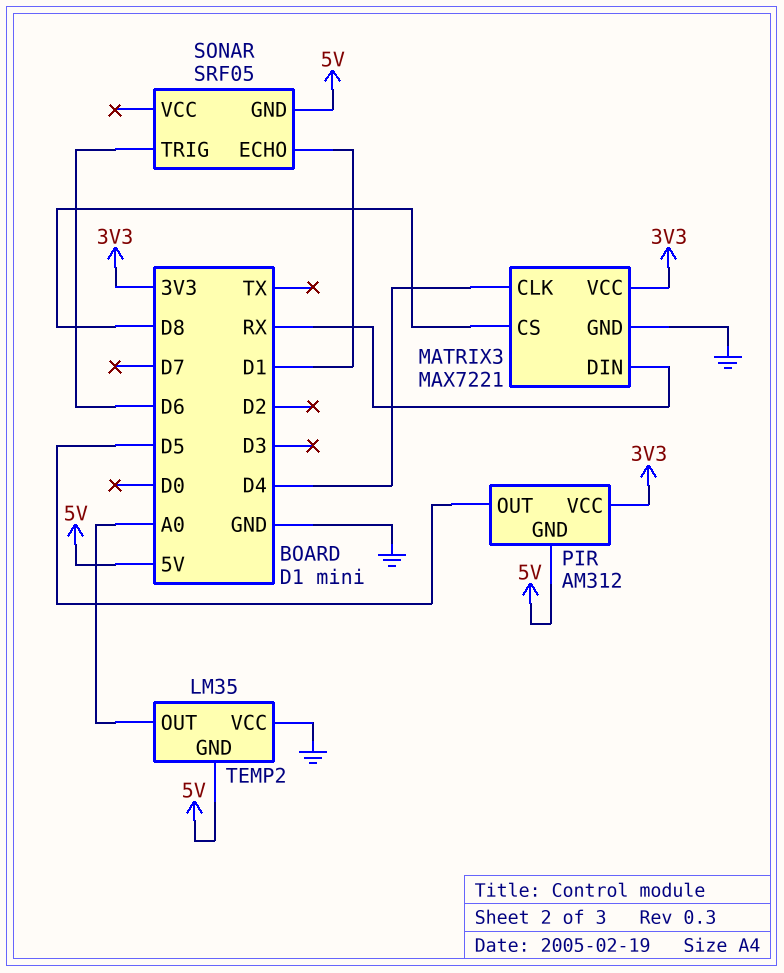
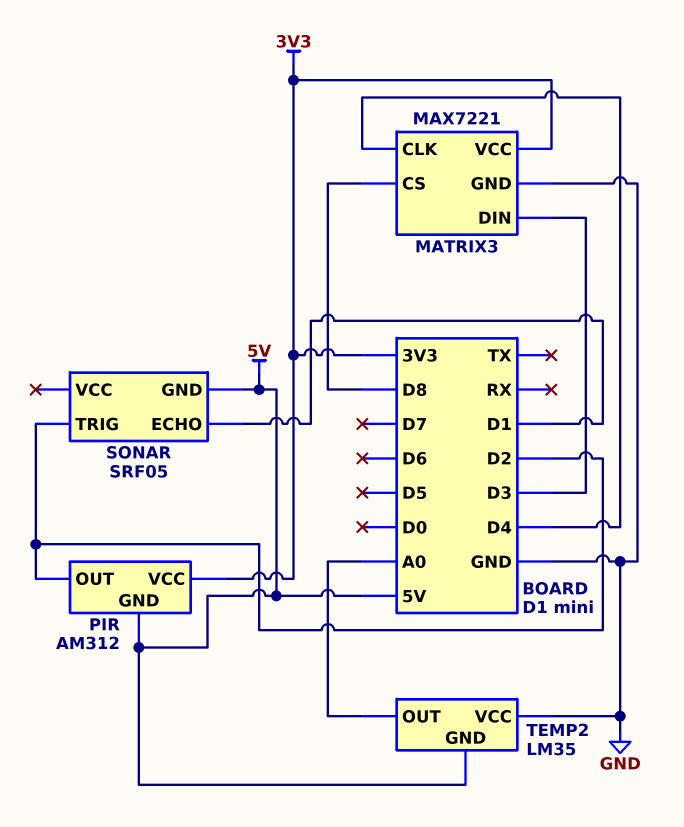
MATRIX3 pin DIN: RX -> D3
PIR pin OUT: D5 -> D2
SONAR pin TRIG: D6 -> D2

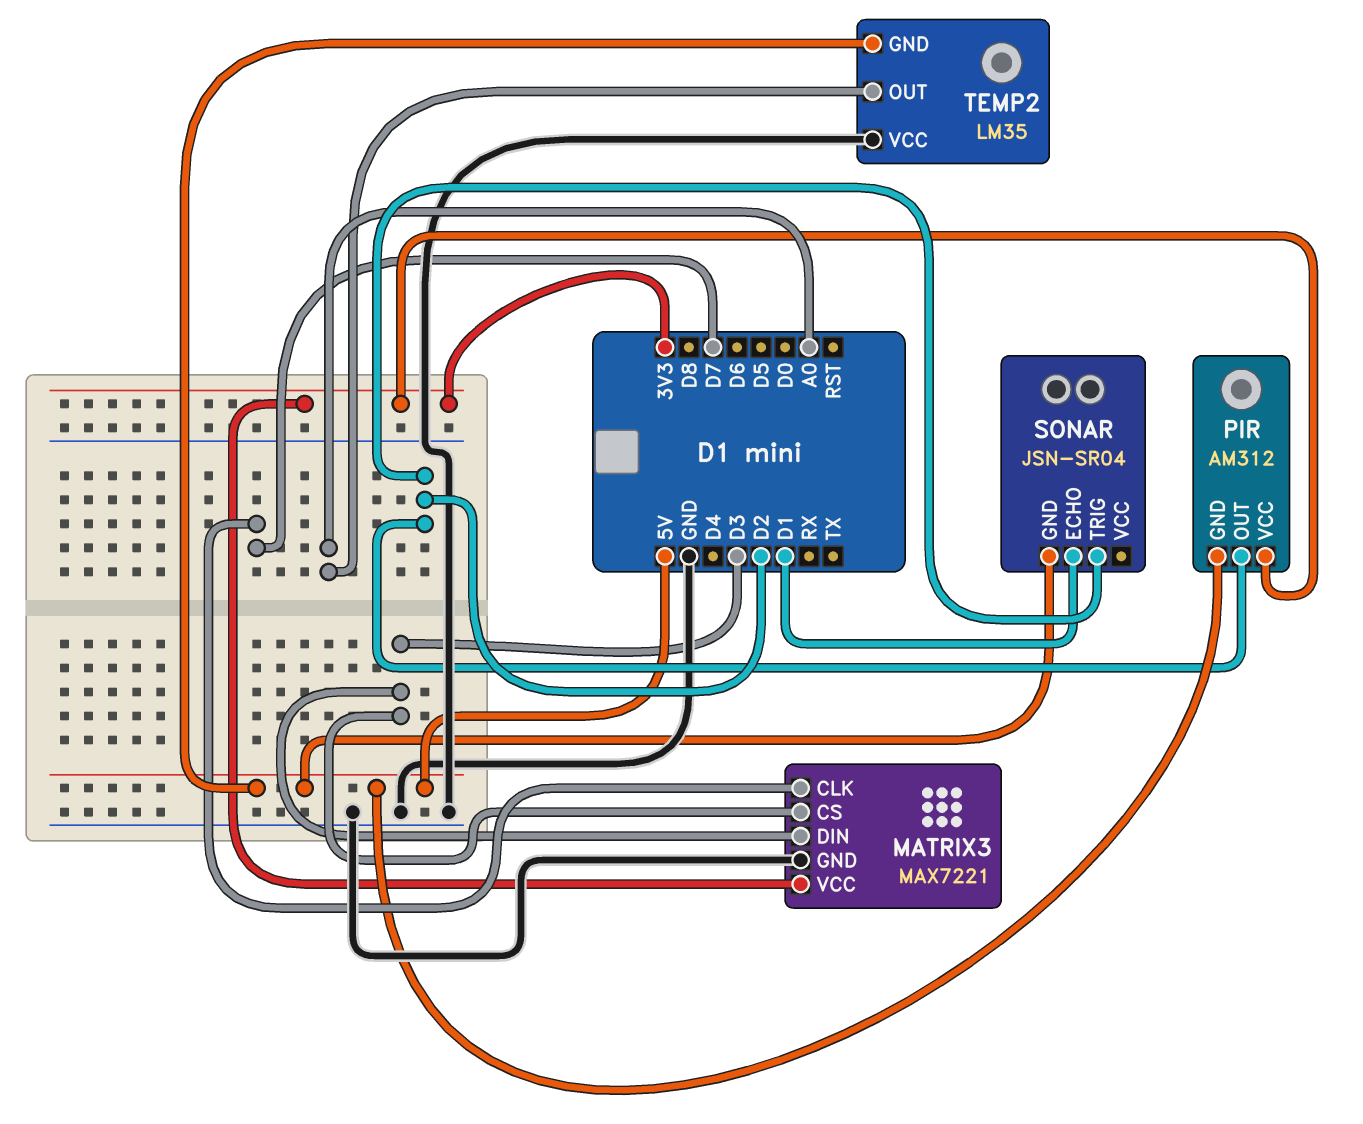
MATRIX3 pin CLK: D4 -> D7
MATRIX3 pin CS: D8 -> D3
SONAR: SRF05 -> JSN-SR04

